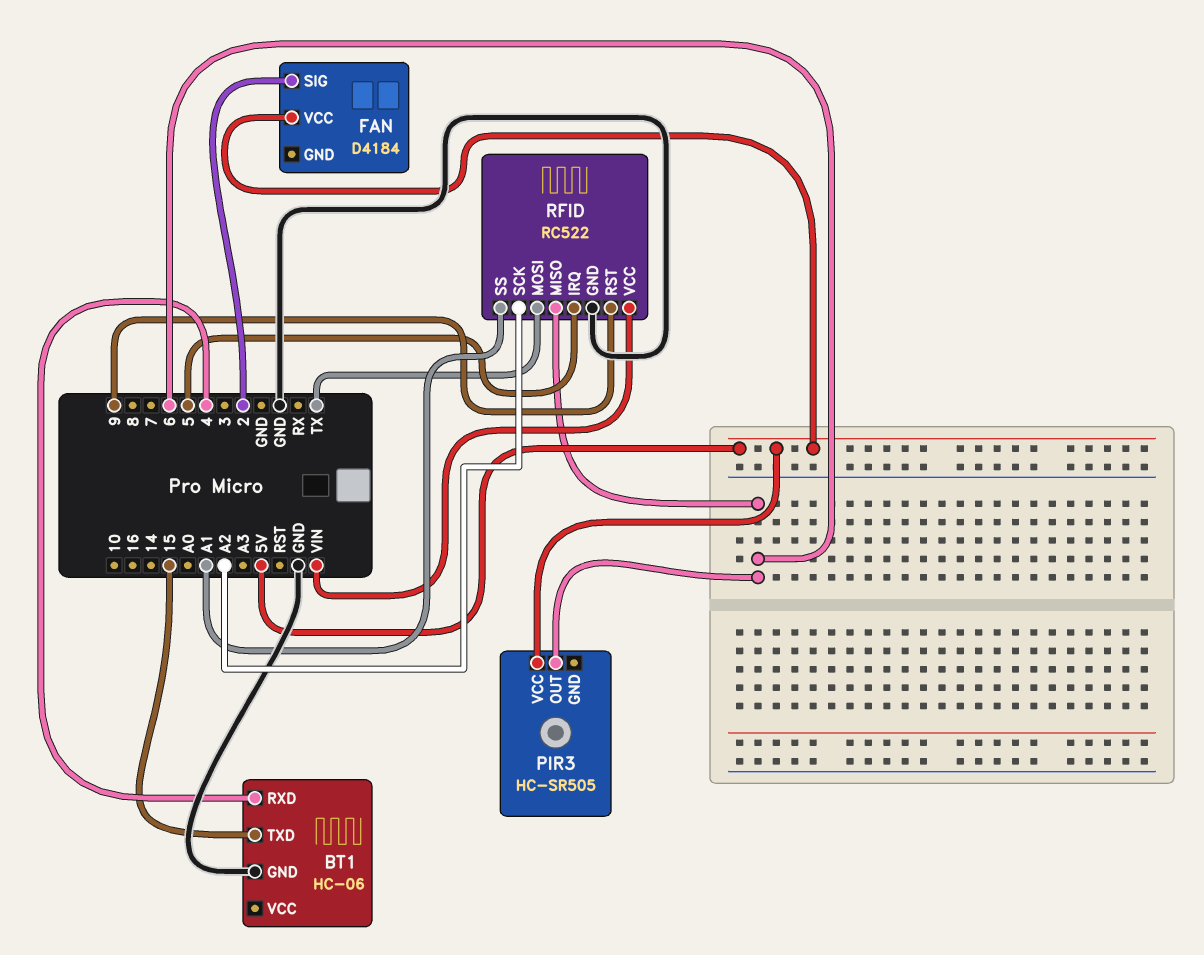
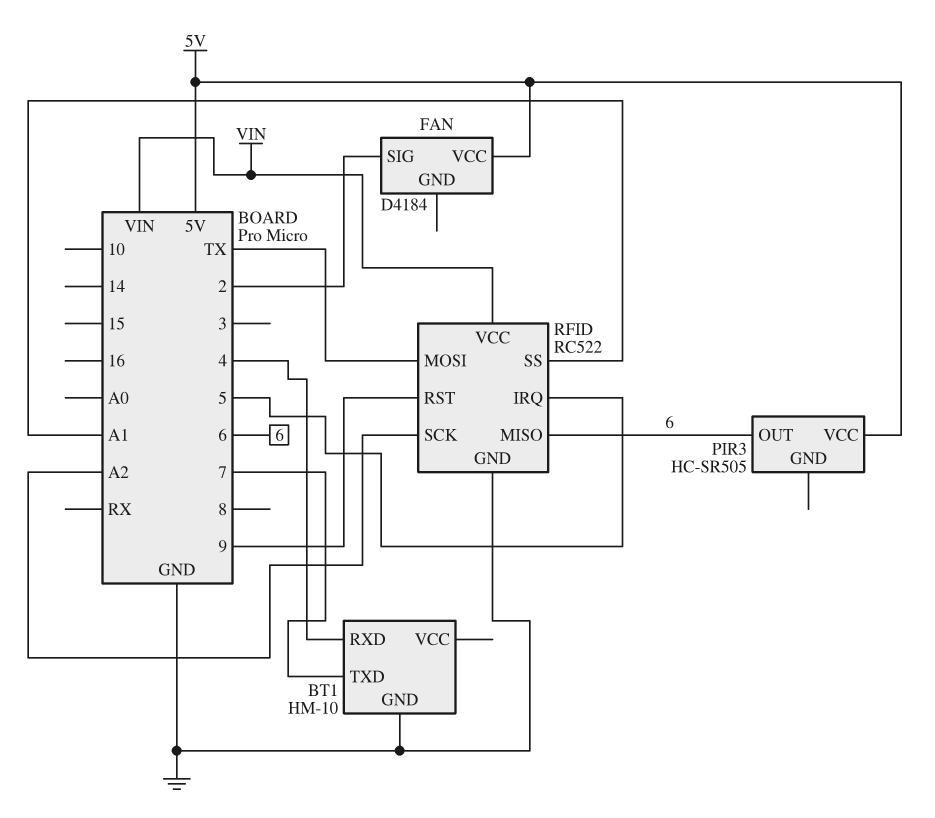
BT1: HC-06 -> HM-10
BT1 pin TXD: 15 -> 7

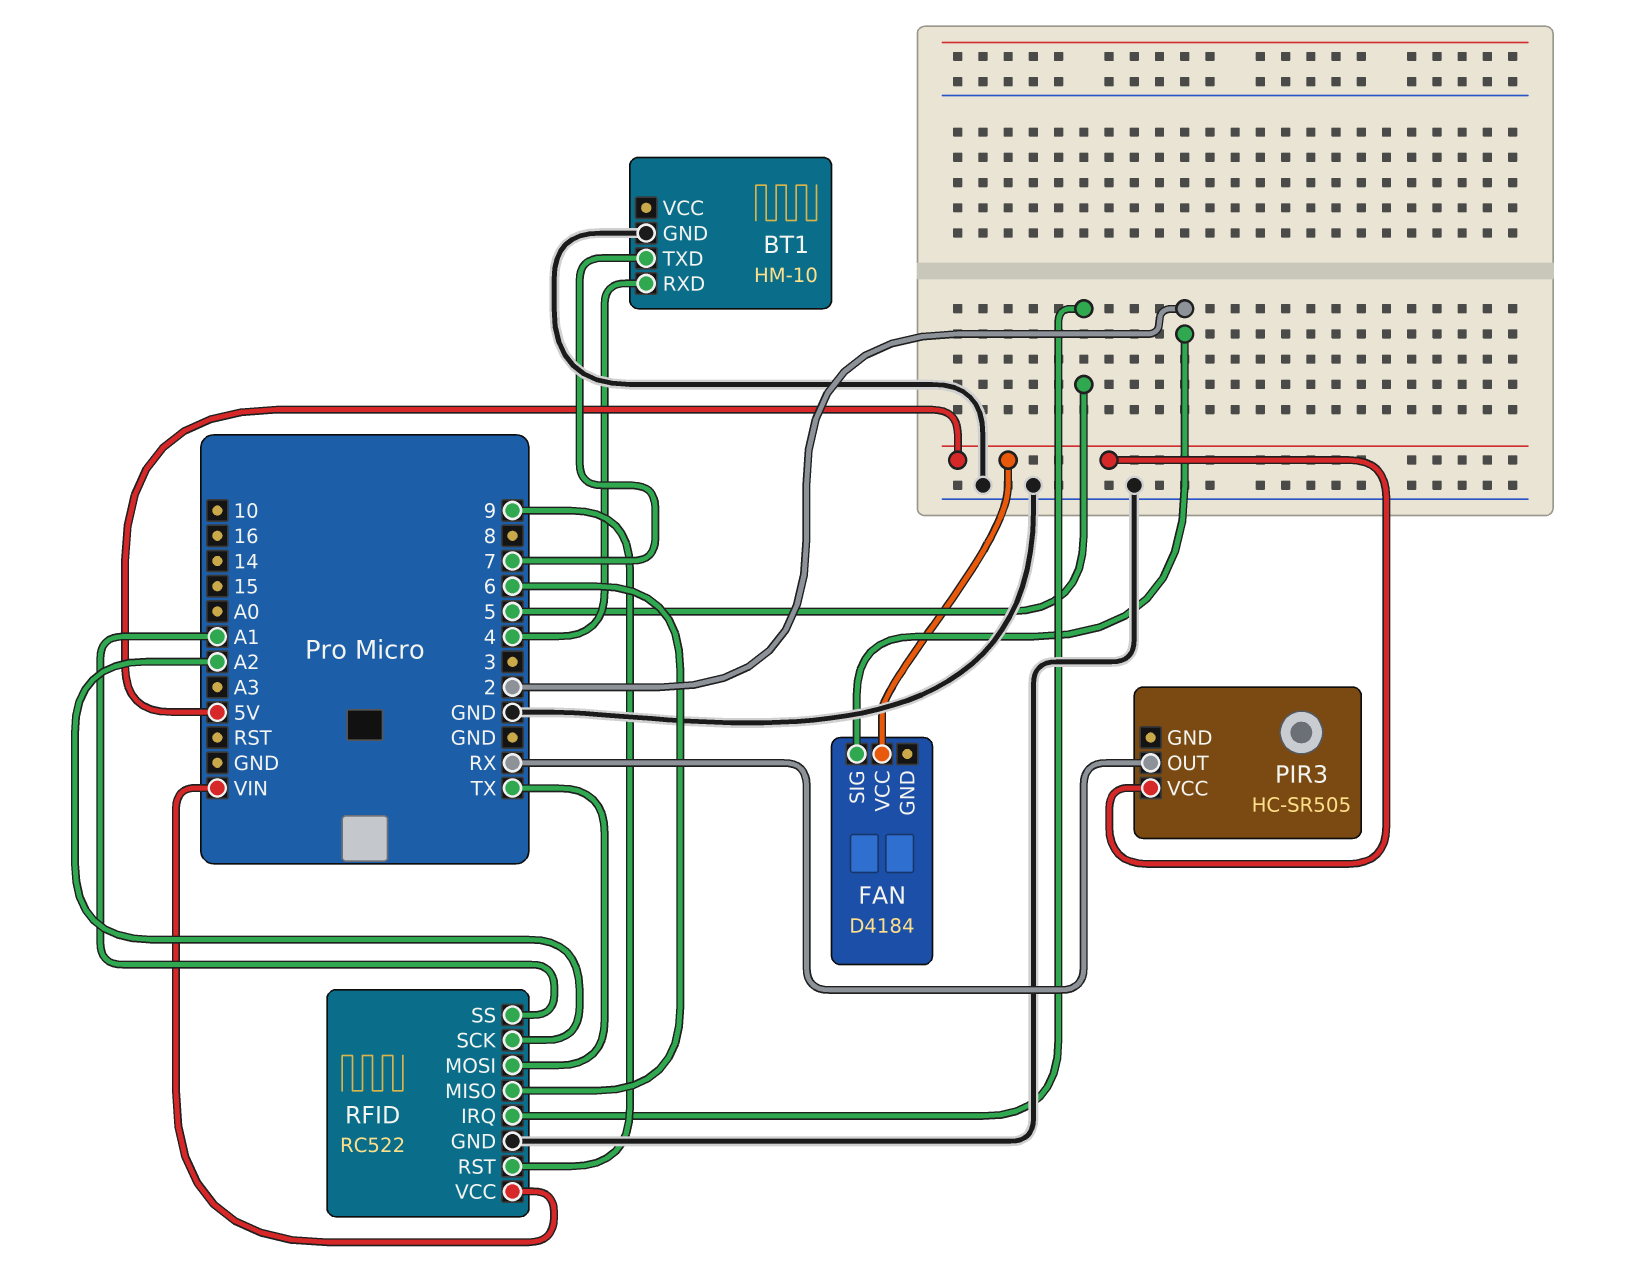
PIR3 pin OUT: 6 -> RX

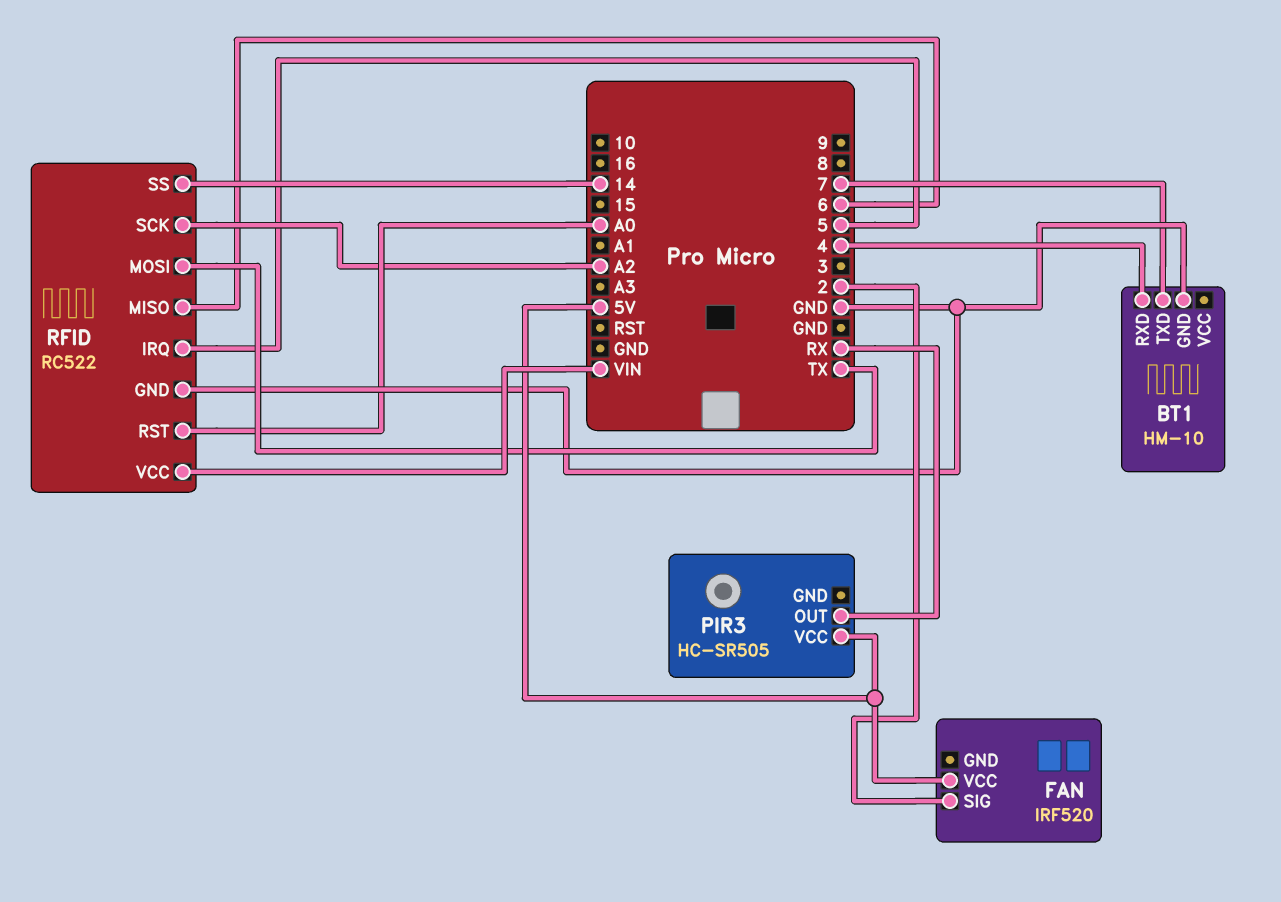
FAN: D4184 -> IRF520
RFID pin RST: 9 -> A0
RFID pin SS: A1 -> 14

